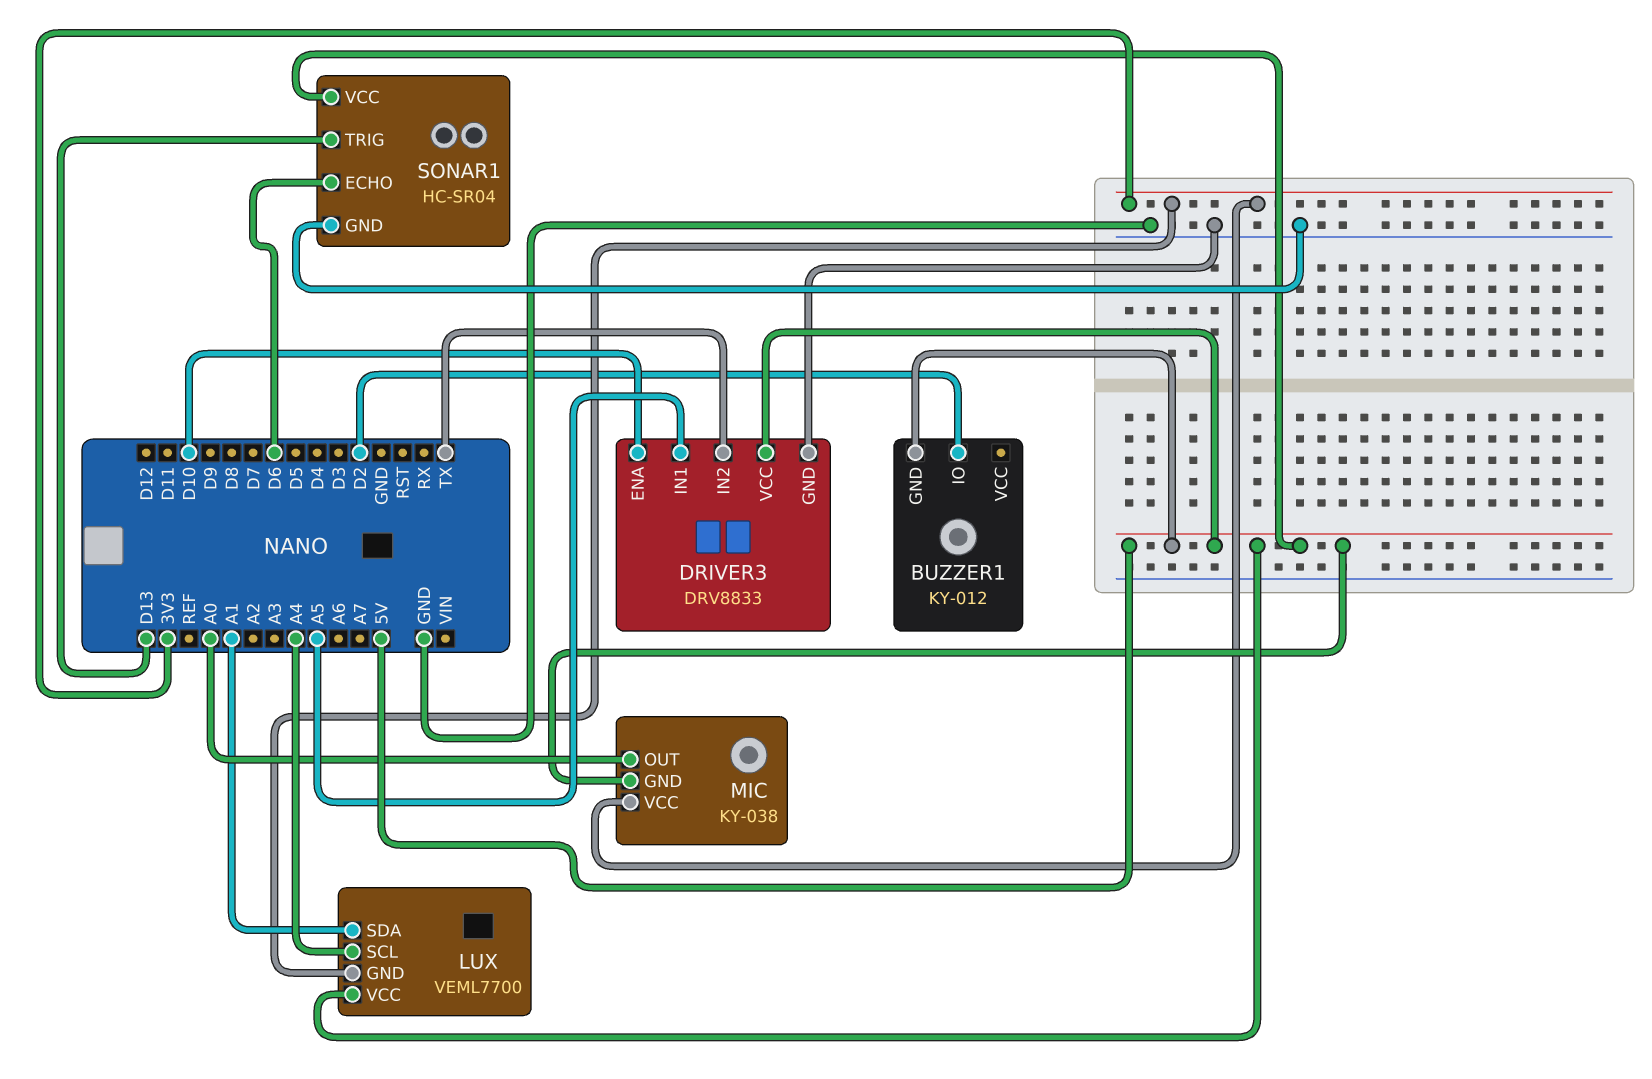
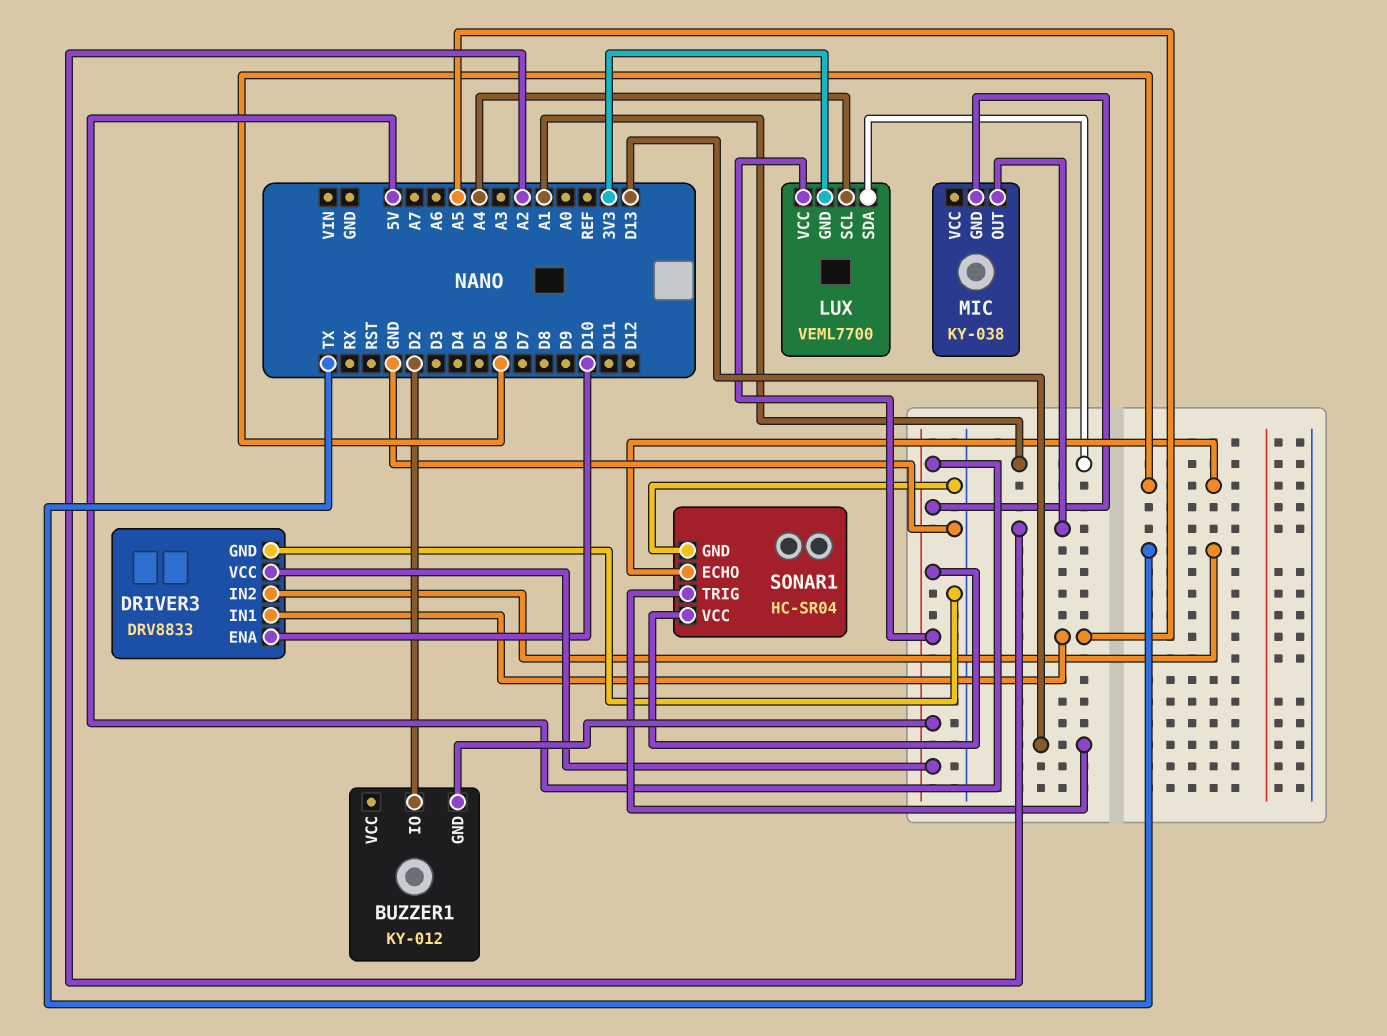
MIC pin OUT: A0 -> A2
MIC pin VCC: 3V3 -> none

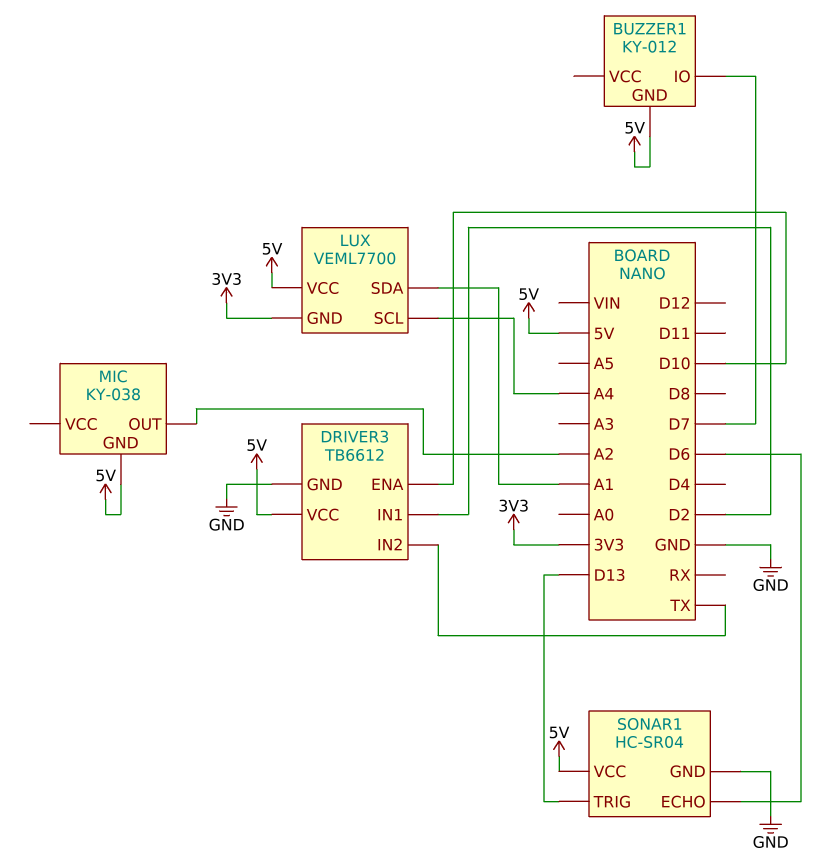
BUZZER1 pin IO: D2 -> D7
DRIVER3: DRV8833 -> TB6612
DRIVER3 pin IN1: A5 -> D2

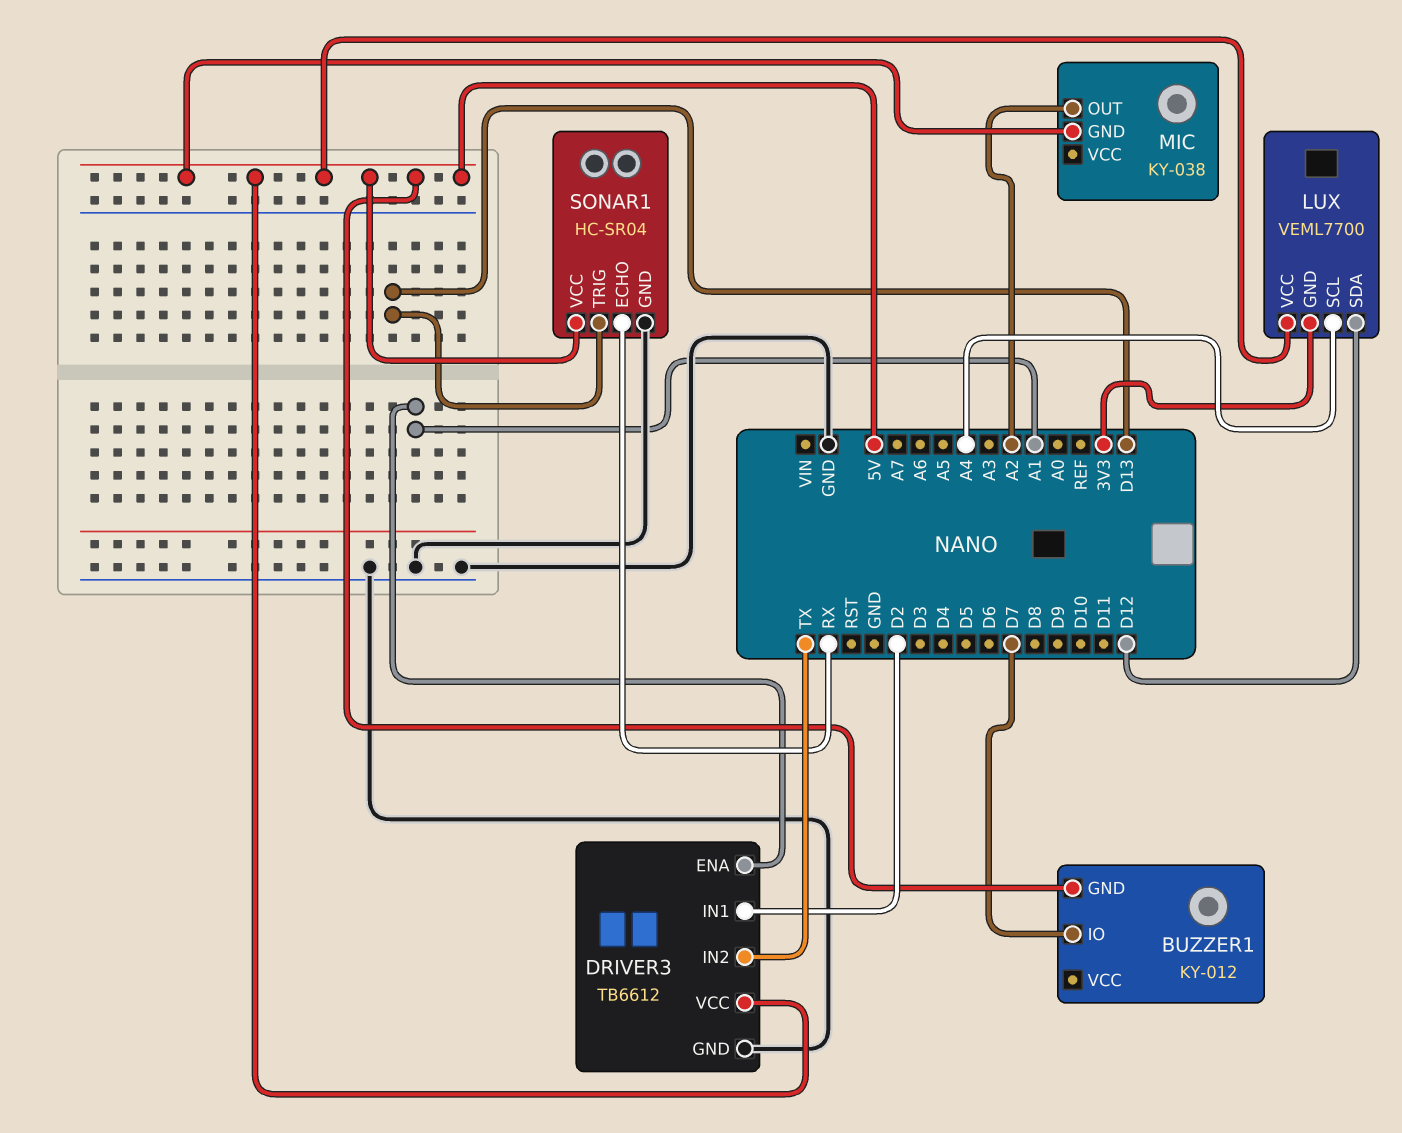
DRIVER3 pin ENA: D10 -> A1
LUX pin SDA: A1 -> D12
SONAR1 pin ECHO: D6 -> RX

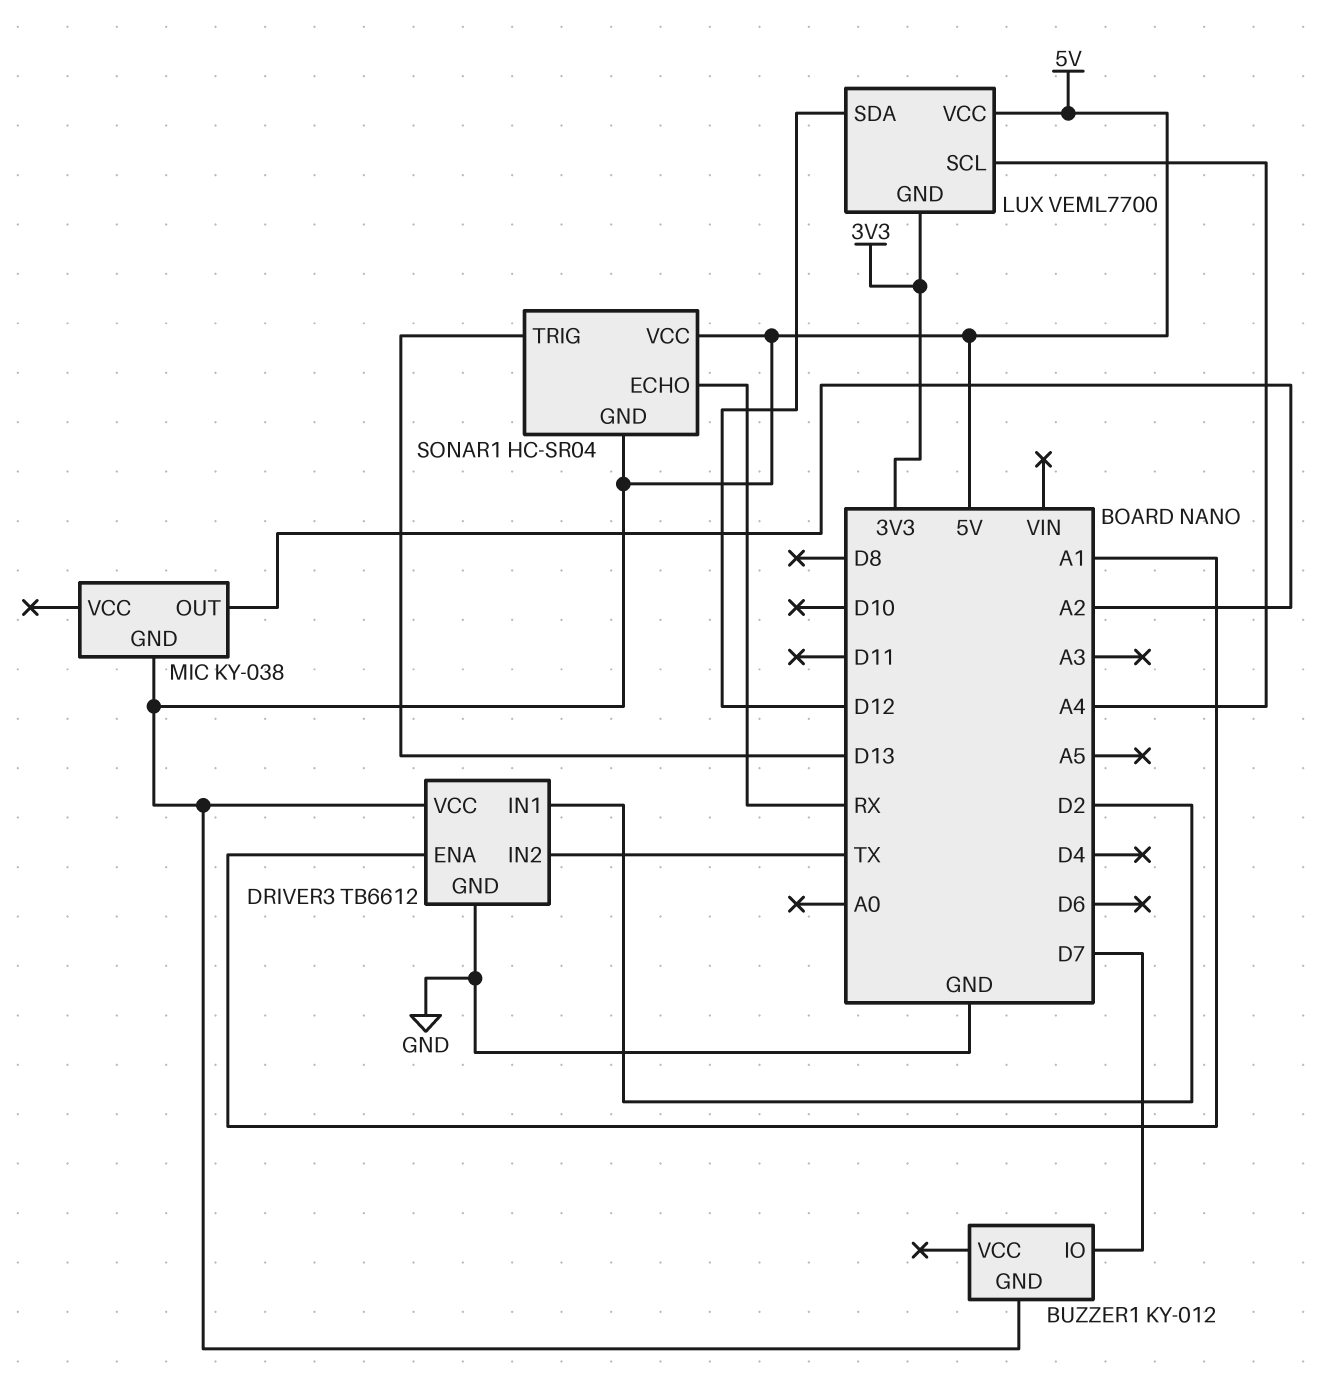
SONAR1 pin GND: GND -> 5V

